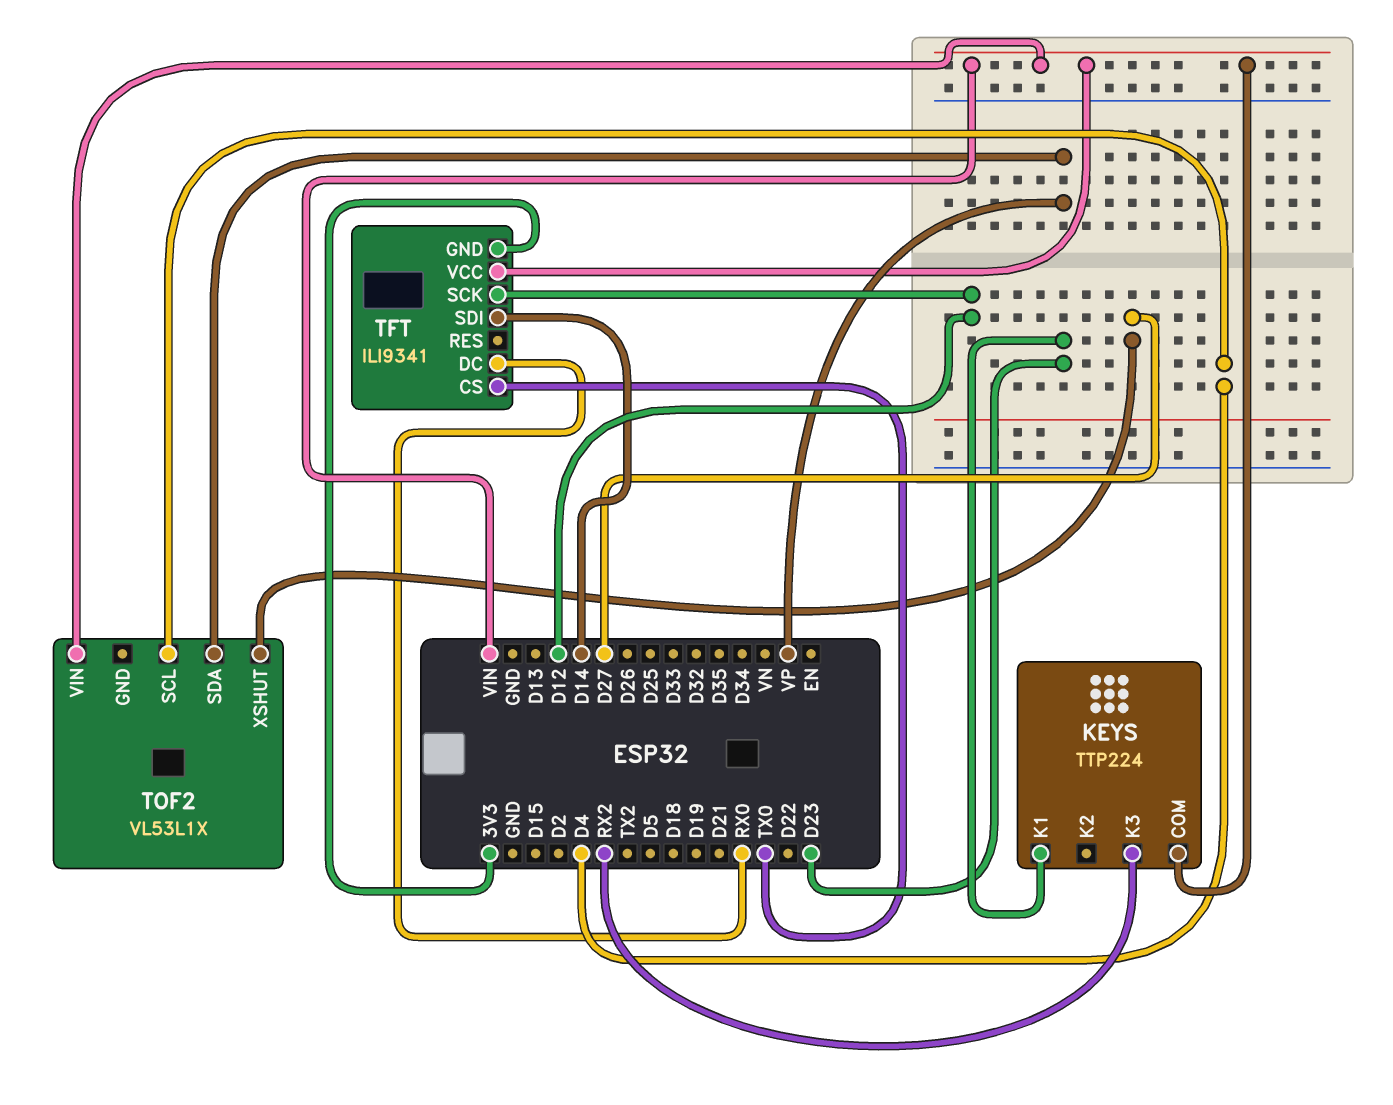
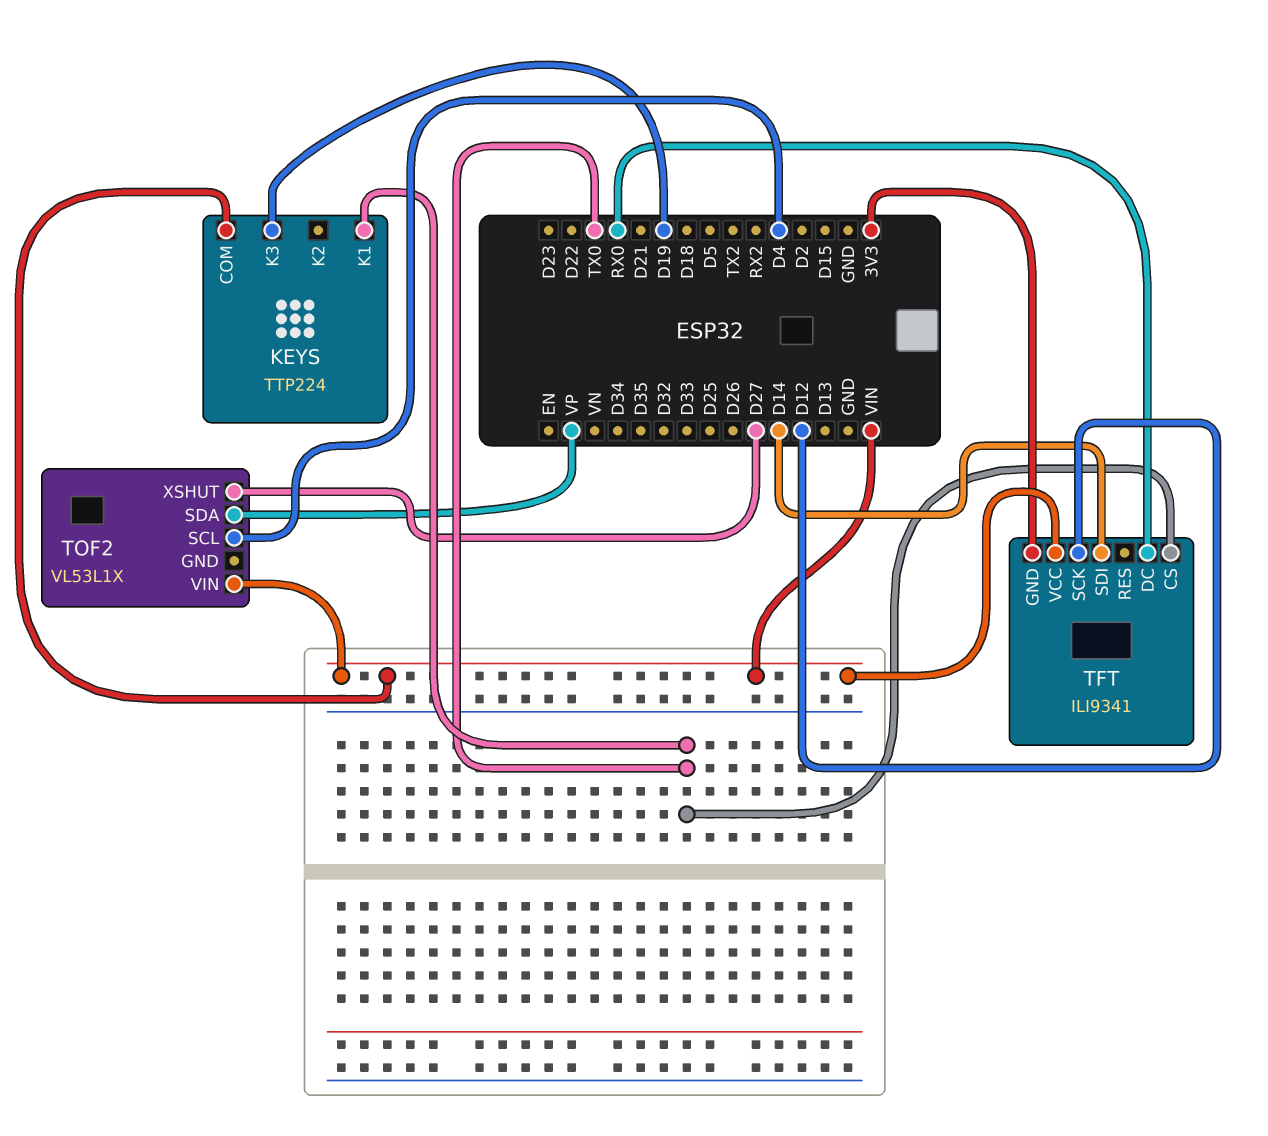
KEYS pin K1: D23 -> TX0
KEYS pin K3: RX2 -> D19

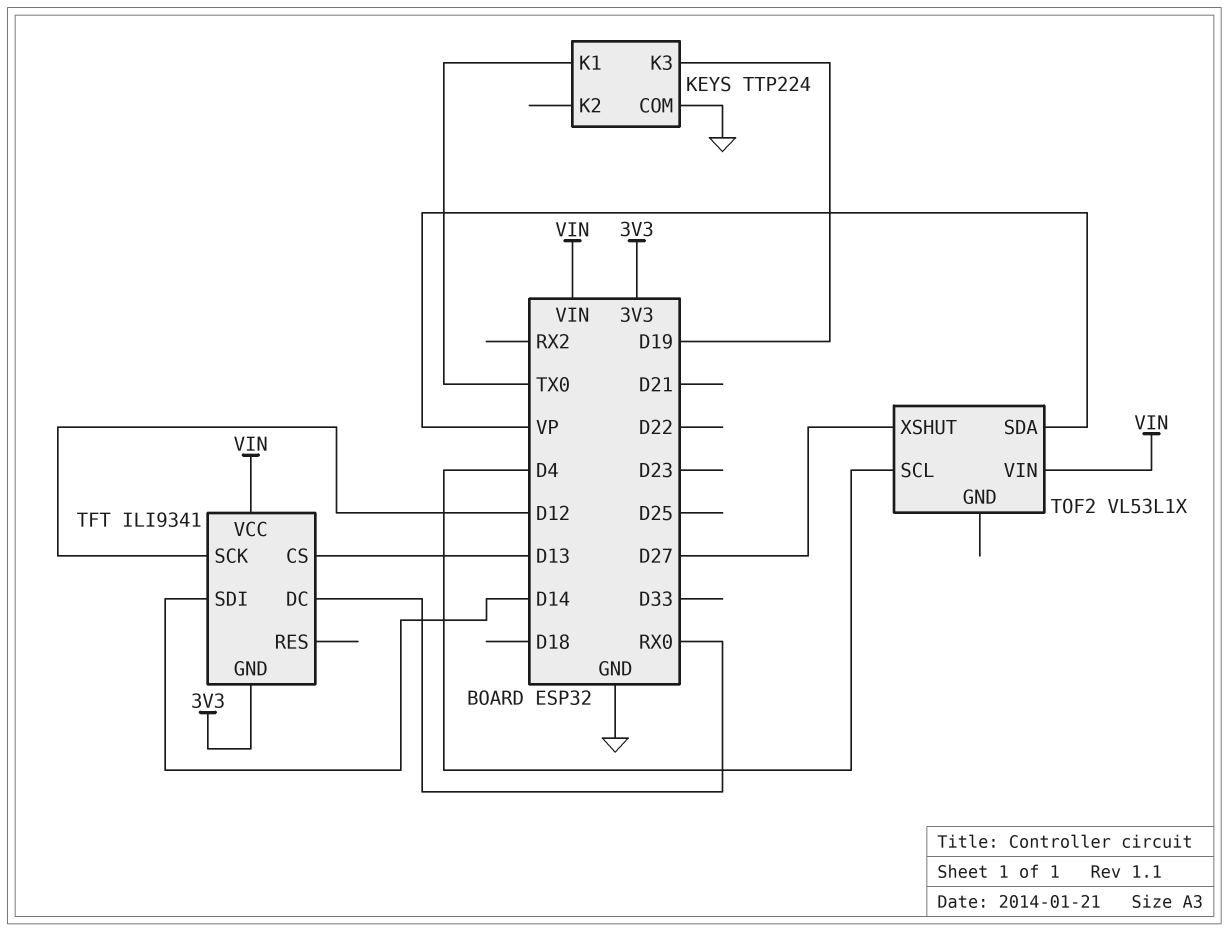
KEYS pin COM: VIN -> GND
TFT pin CS: TX0 -> D13

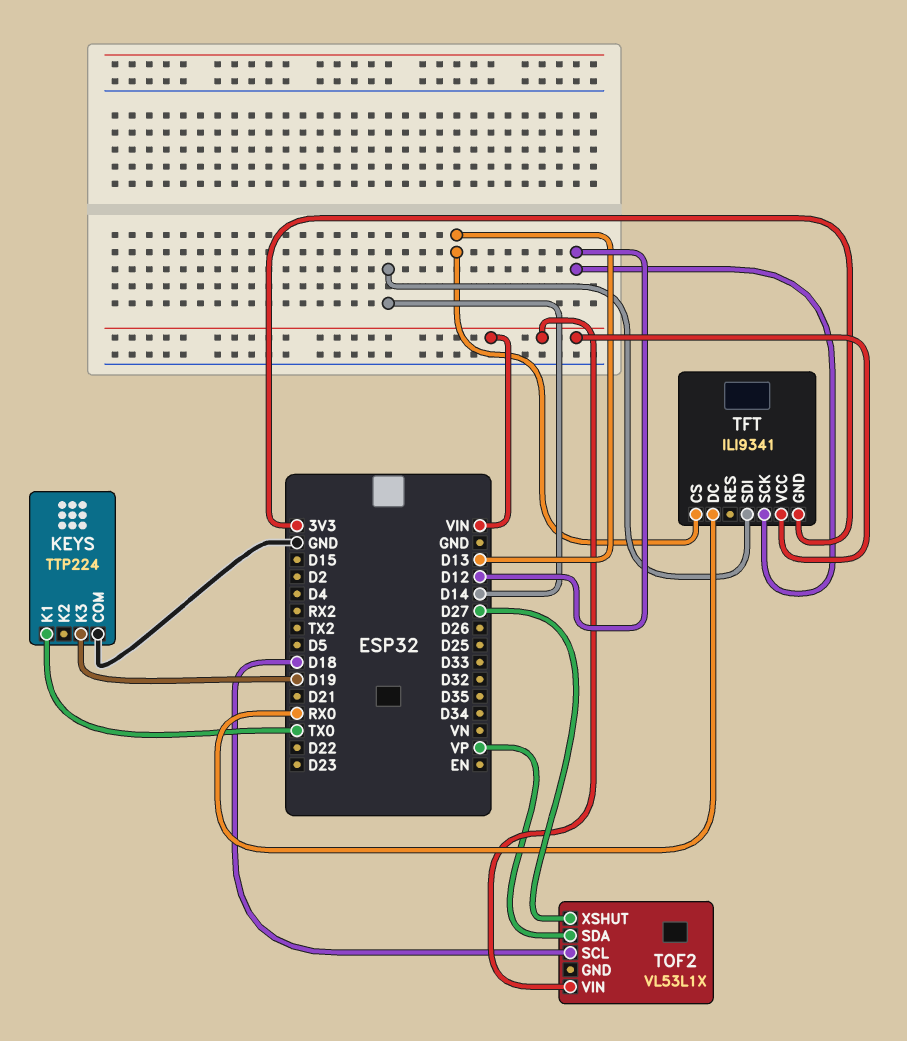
TOF2 pin SCL: D4 -> D18

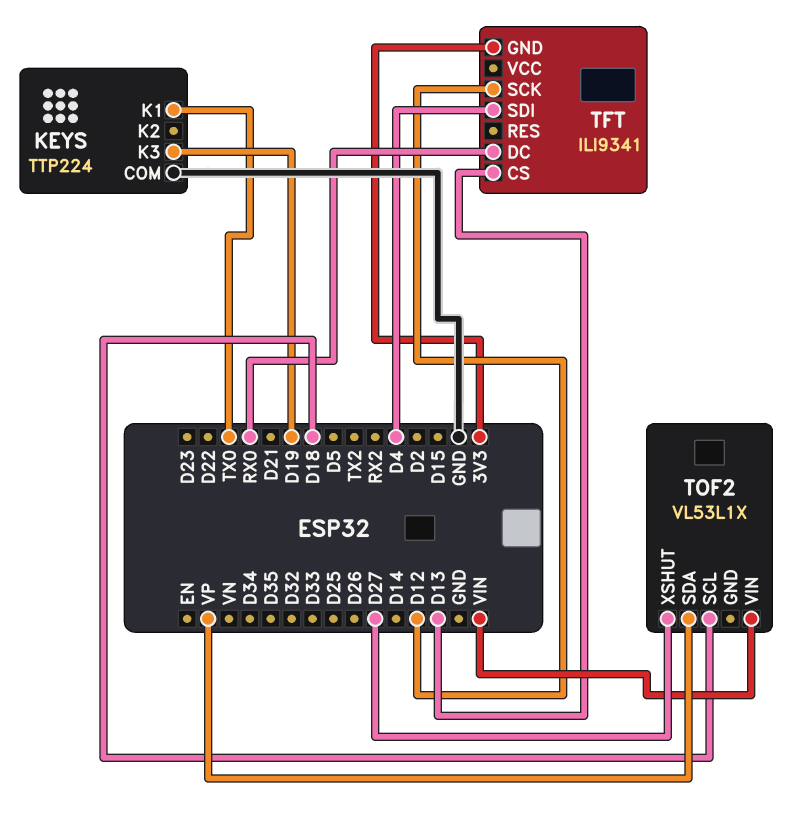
TFT pin SDI: D14 -> D4
TFT pin VCC: VIN -> none

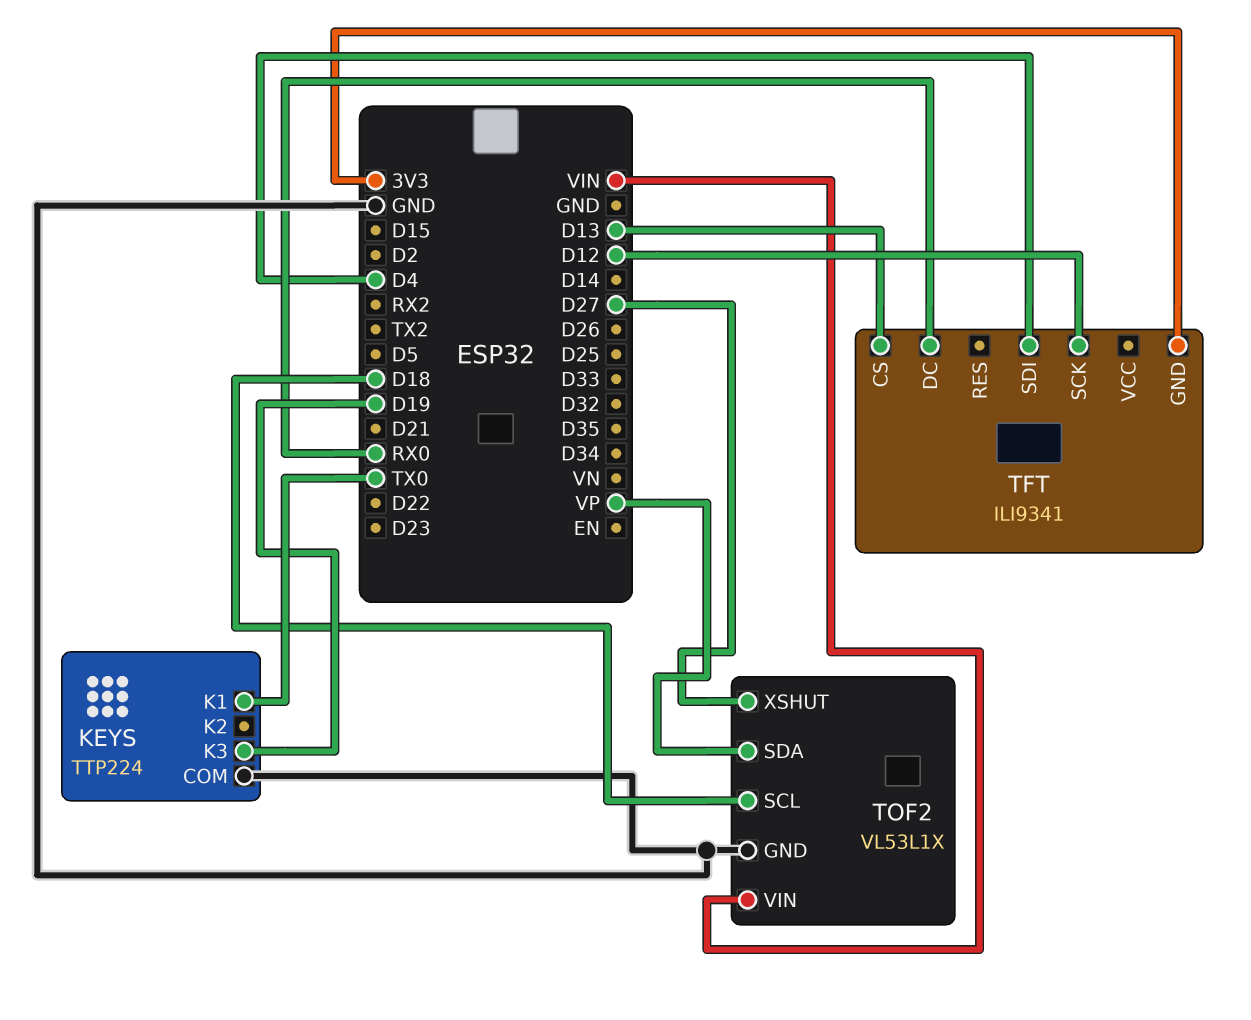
TOF2 pin GND: none -> GND

